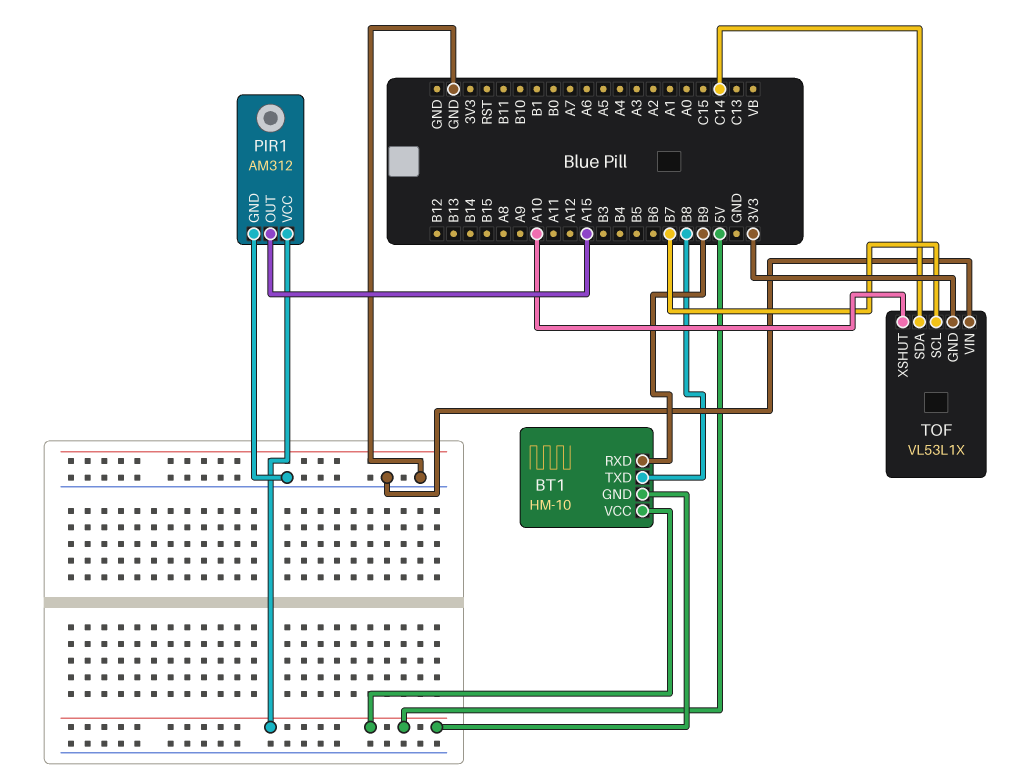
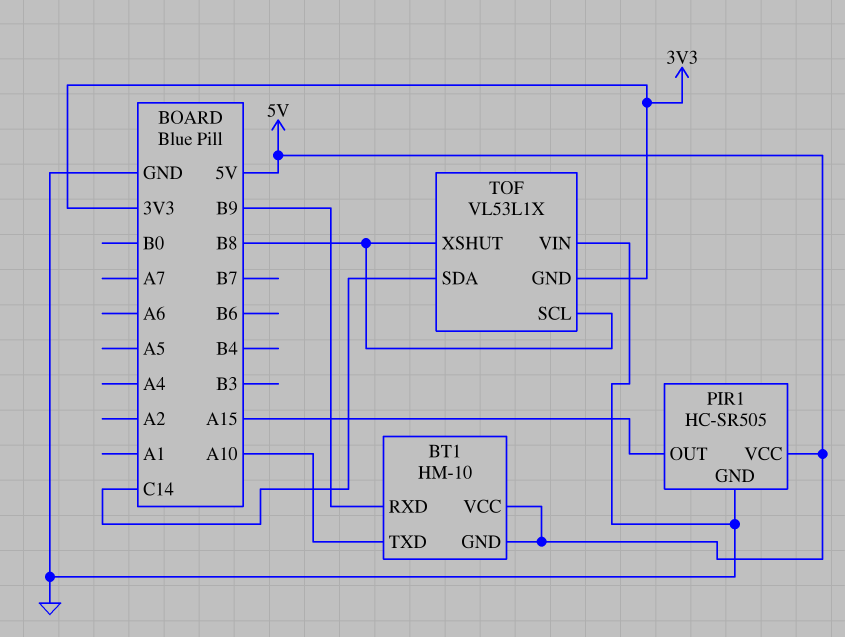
BT1 pin TXD: B8 -> A10
PIR1: AM312 -> HC-SR505
TOF pin SCL: B7 -> B8
TOF pin XSHUT: A10 -> B8

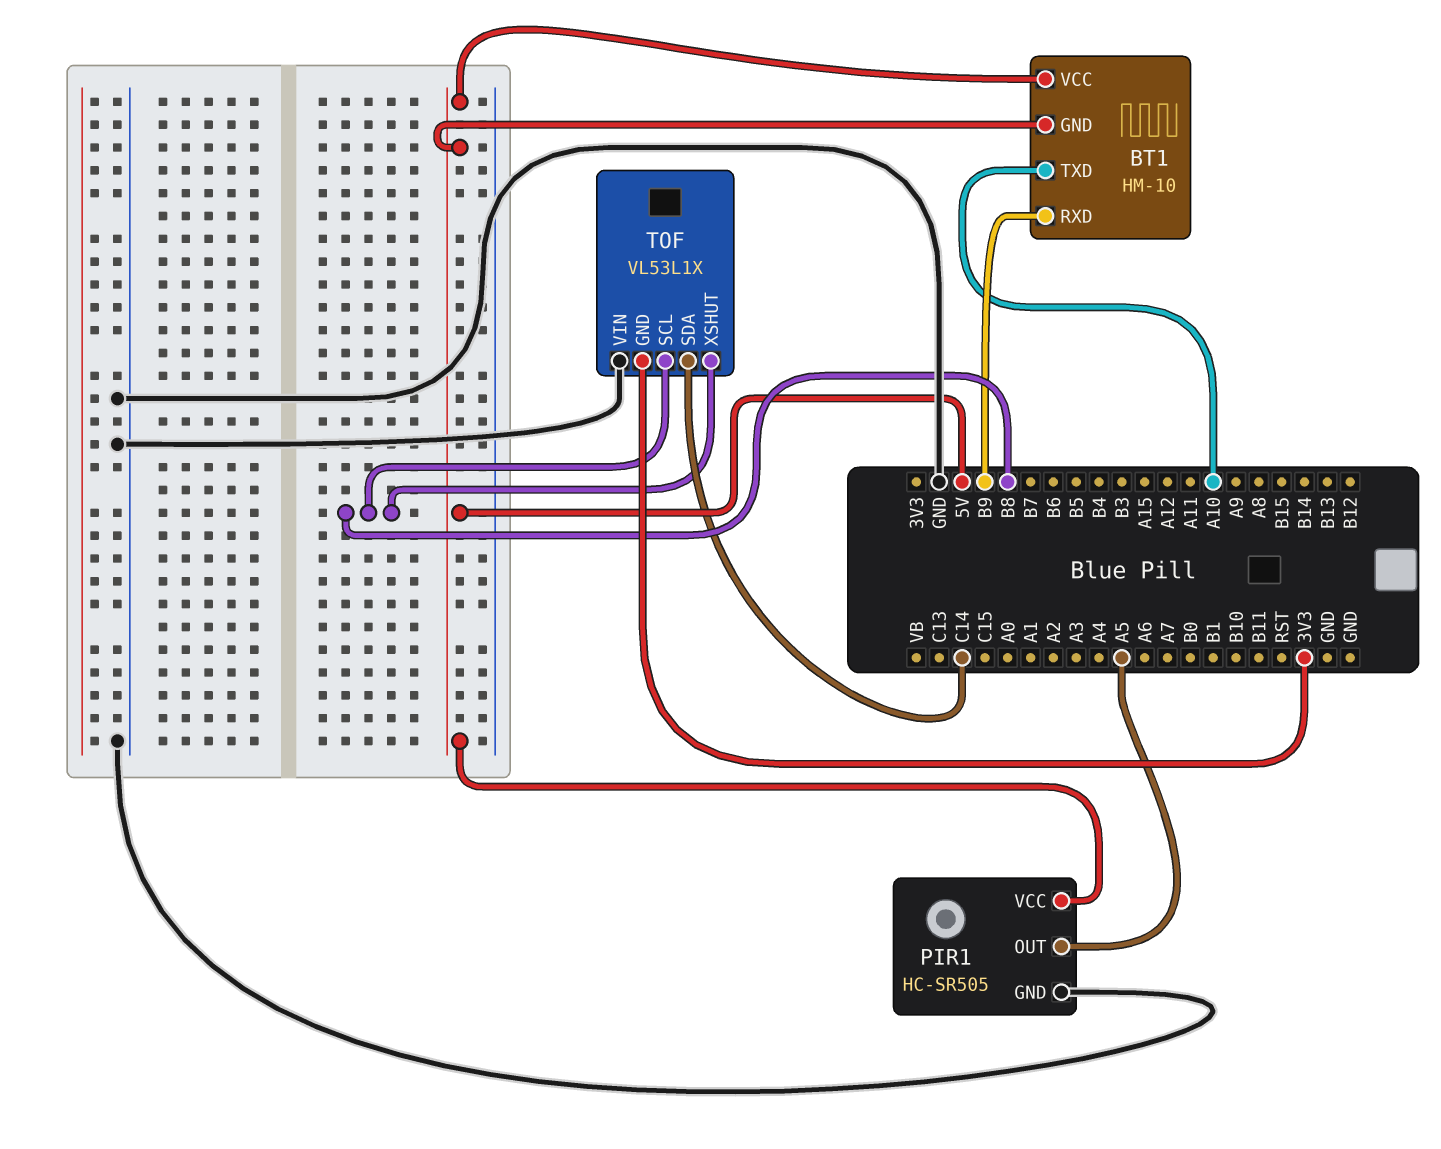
PIR1 pin OUT: A15 -> A5

